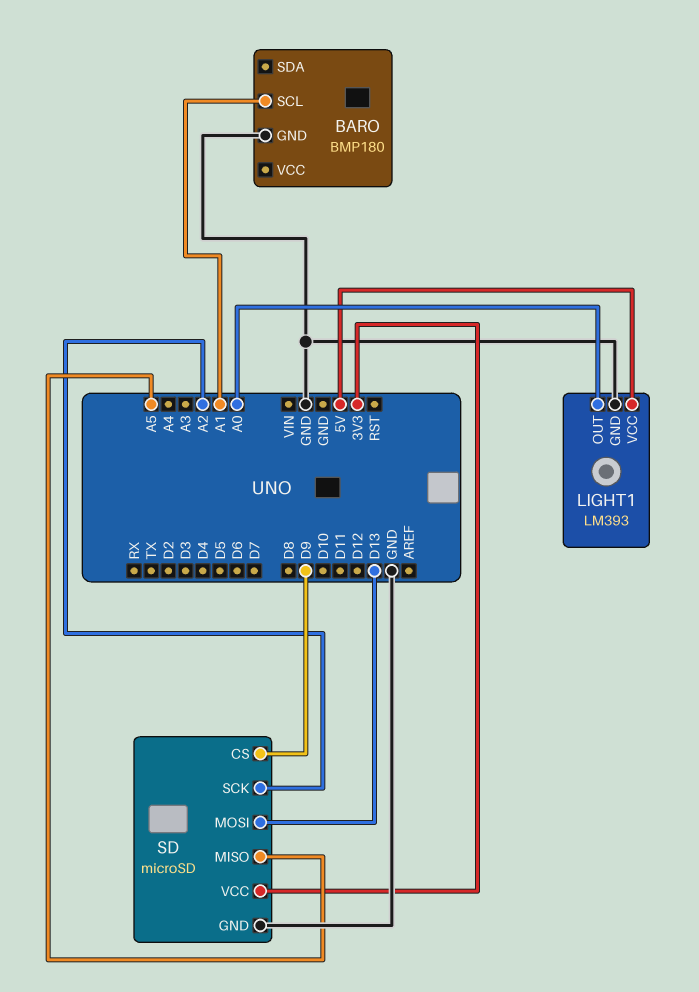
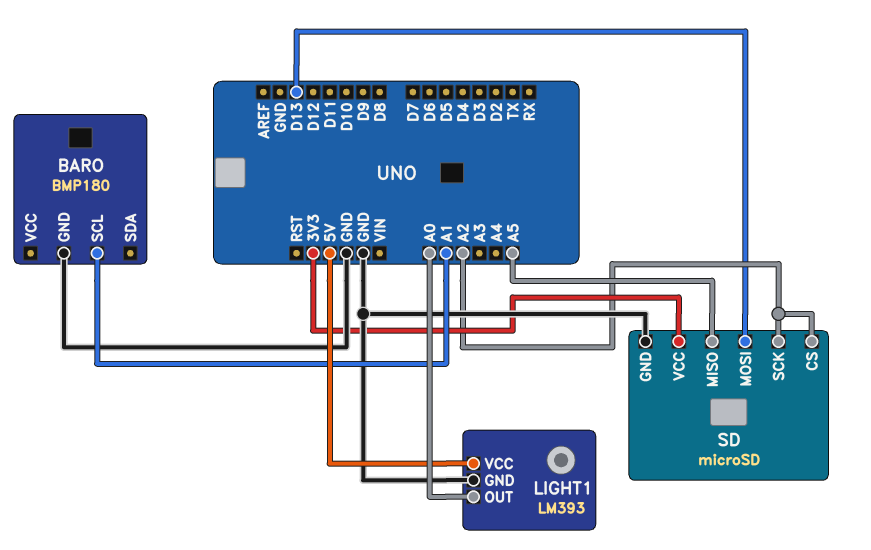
SD pin CS: D9 -> A2

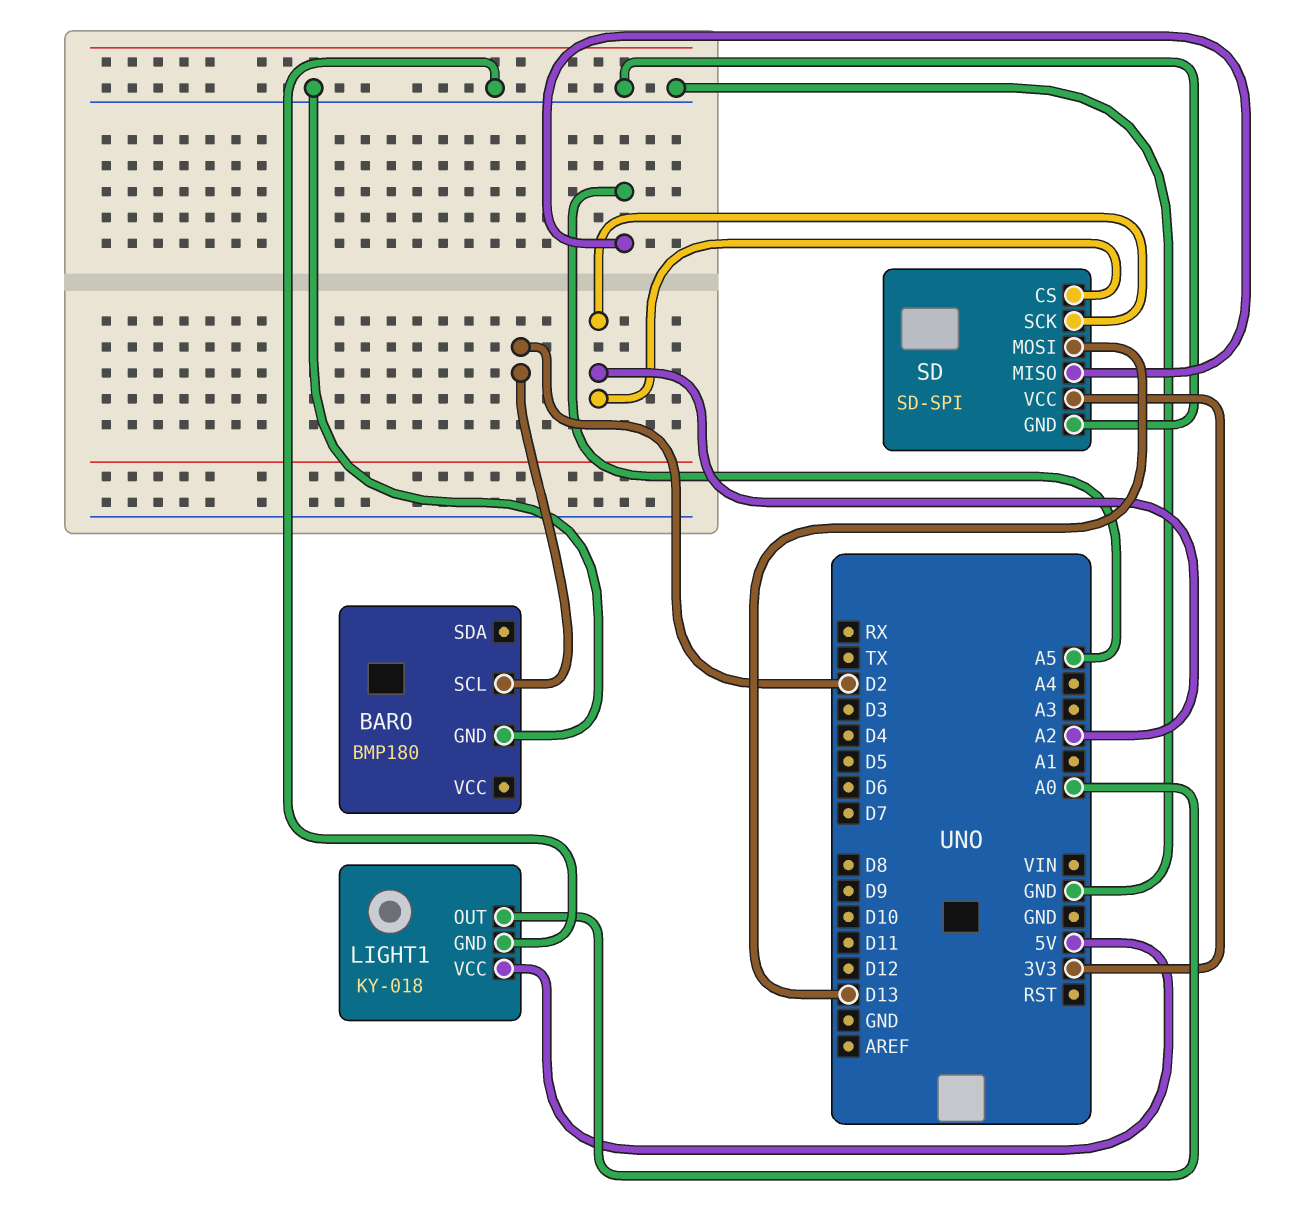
BARO pin SCL: A1 -> D2
LIGHT1: LM393 -> KY-018
SD: microSD -> SD-SPI

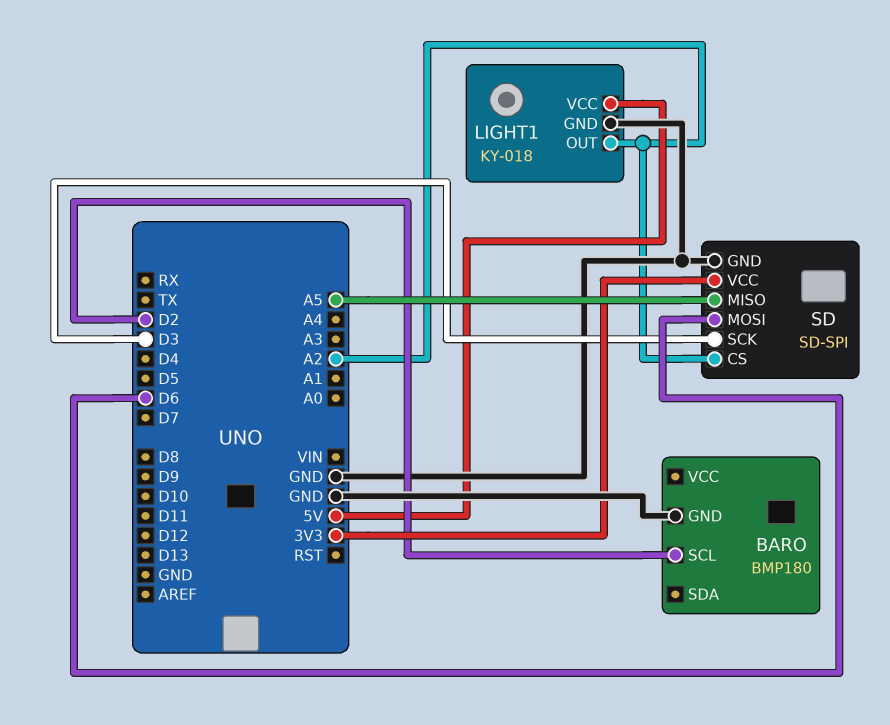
LIGHT1 pin OUT: A0 -> A2
SD pin MOSI: D13 -> D6
SD pin SCK: A2 -> D3

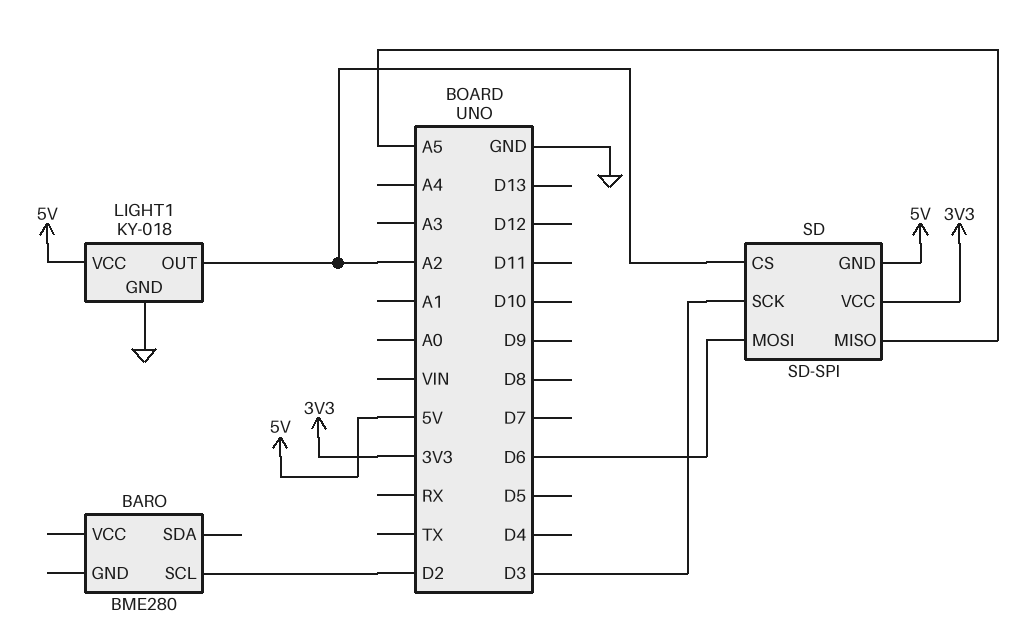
BARO: BMP180 -> BME280
BARO pin GND: GND -> none
SD pin GND: GND -> 5V

